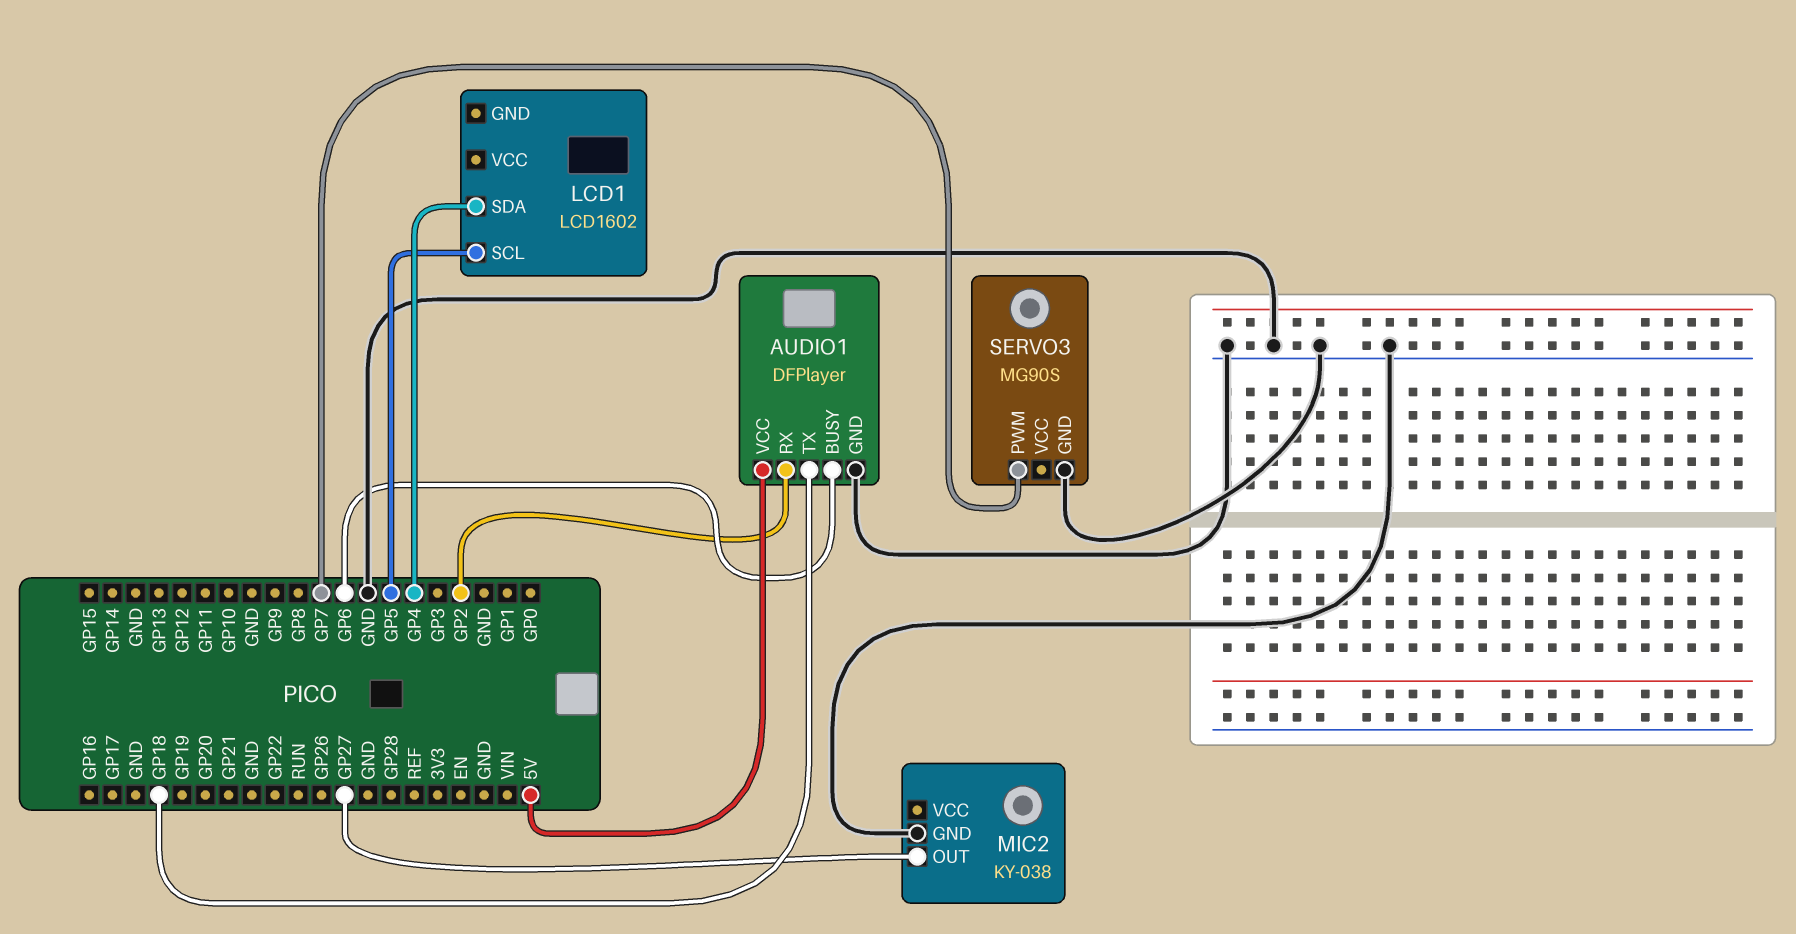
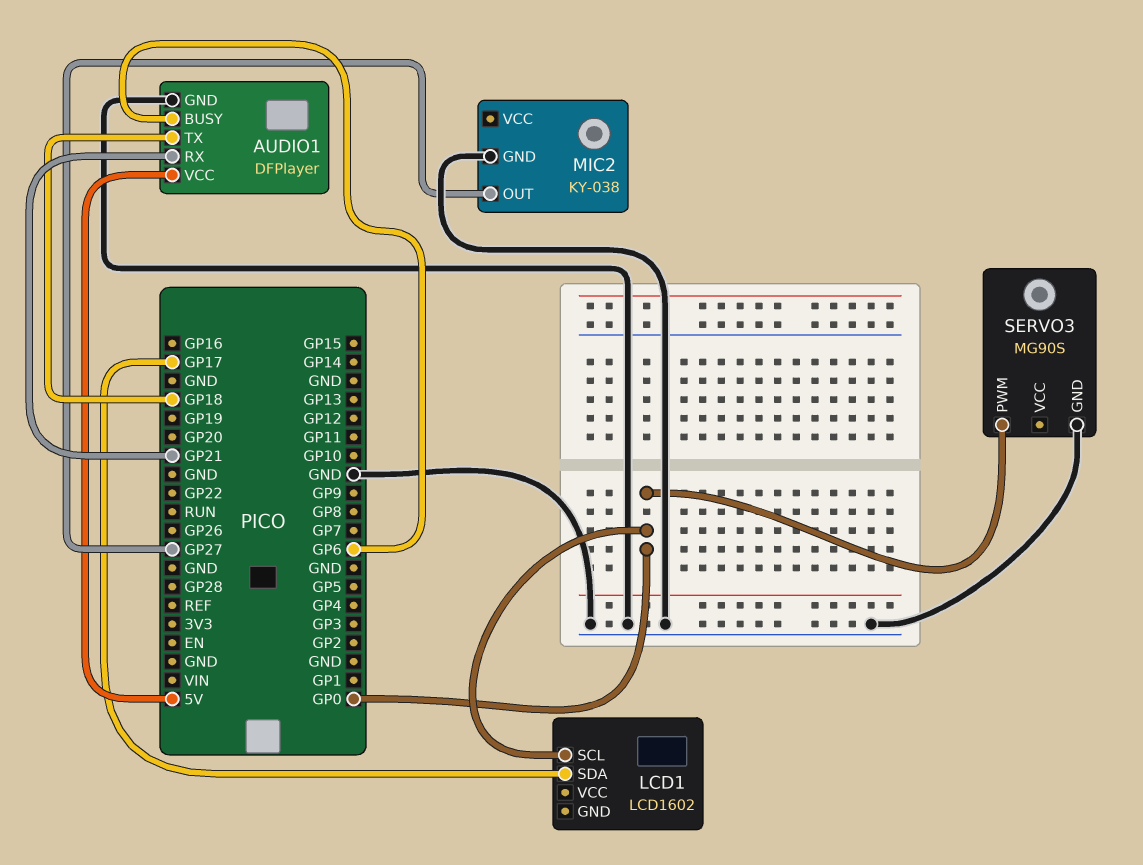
AUDIO1 pin RX: GP2 -> GP21
LCD1 pin SCL: GP5 -> GP0
LCD1 pin SDA: GP4 -> GP17
SERVO3 pin PWM: GP7 -> GP0

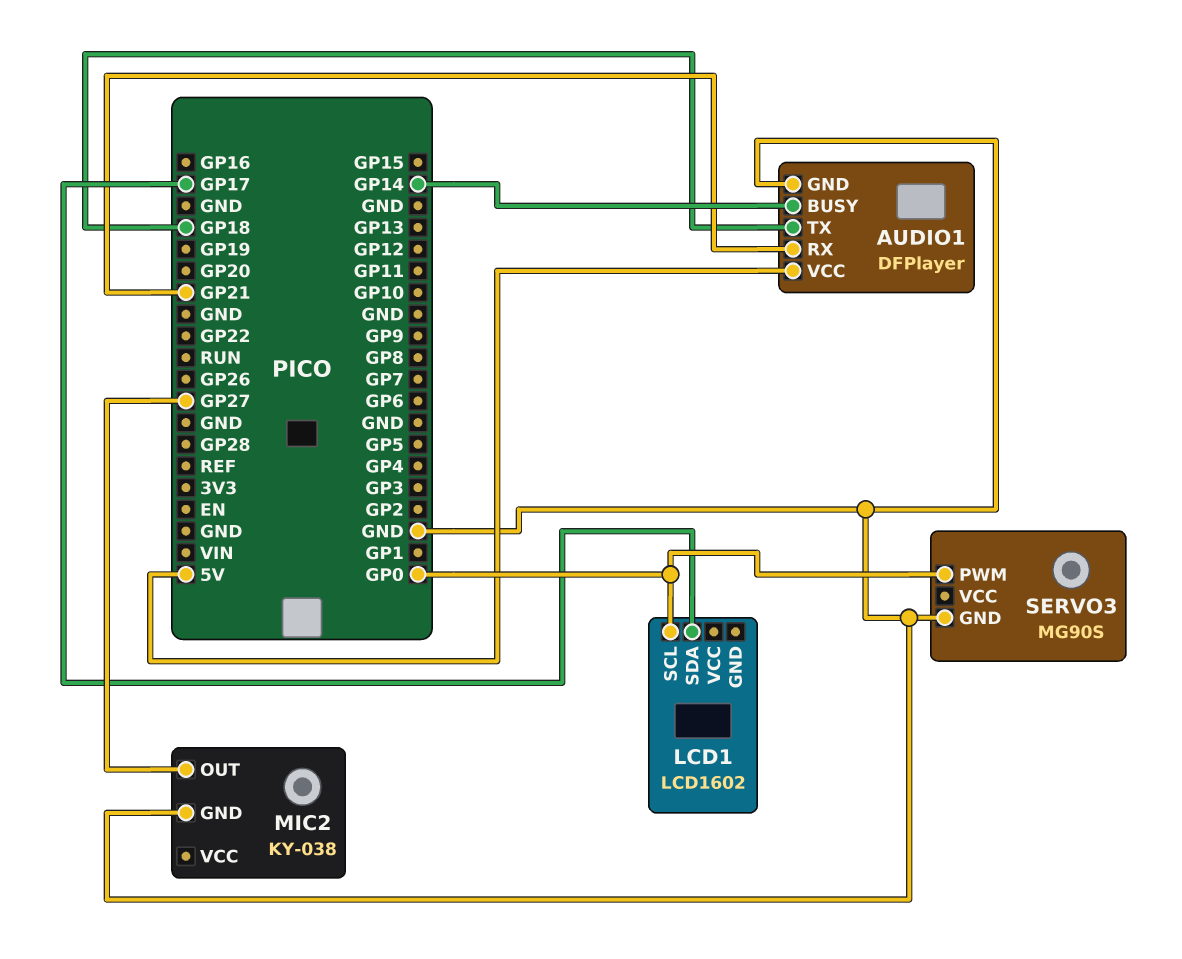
AUDIO1 pin BUSY: GP6 -> GP14

